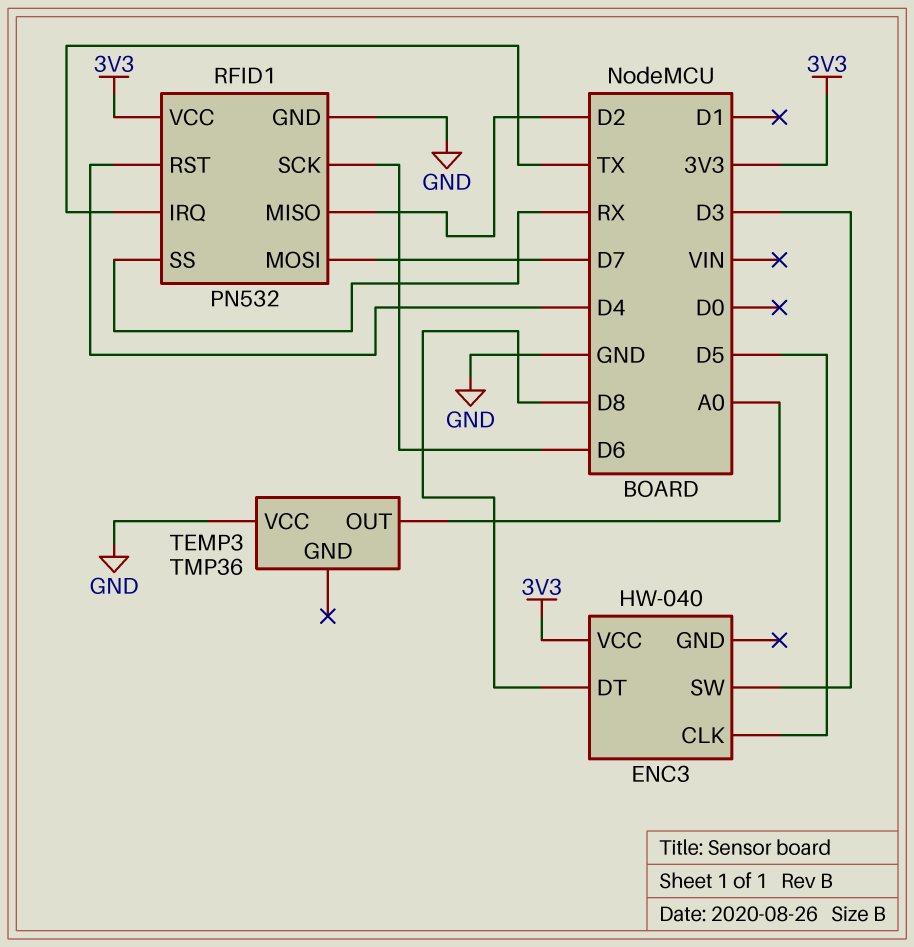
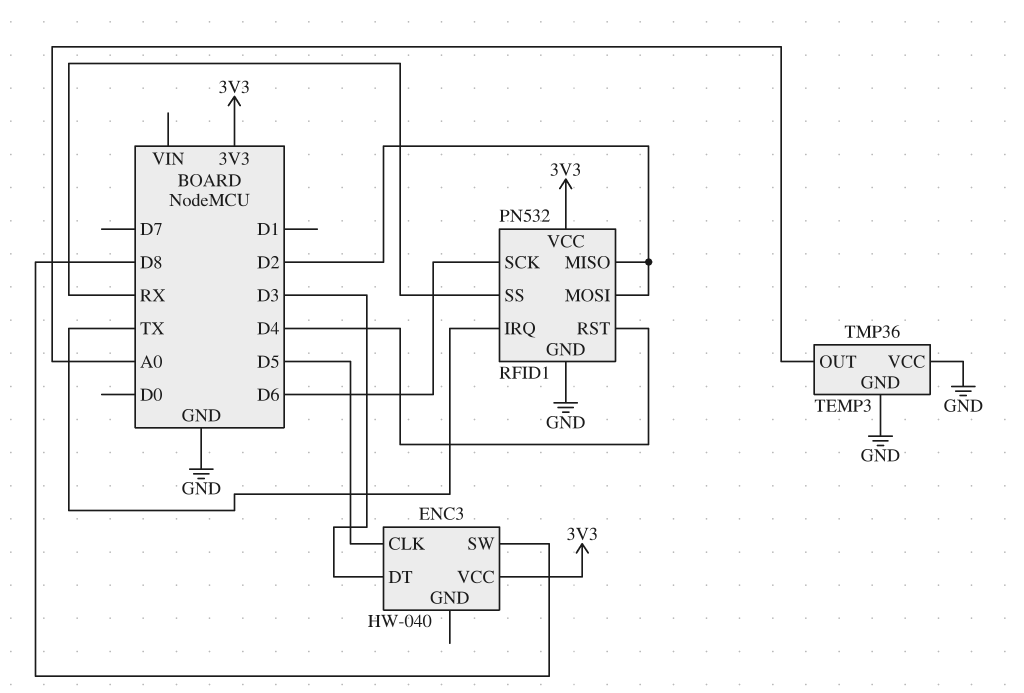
ENC3 pin DT: D8 -> D3
ENC3 pin SW: D3 -> D8
RFID1 pin MOSI: D7 -> D2
TEMP3 pin GND: none -> GND

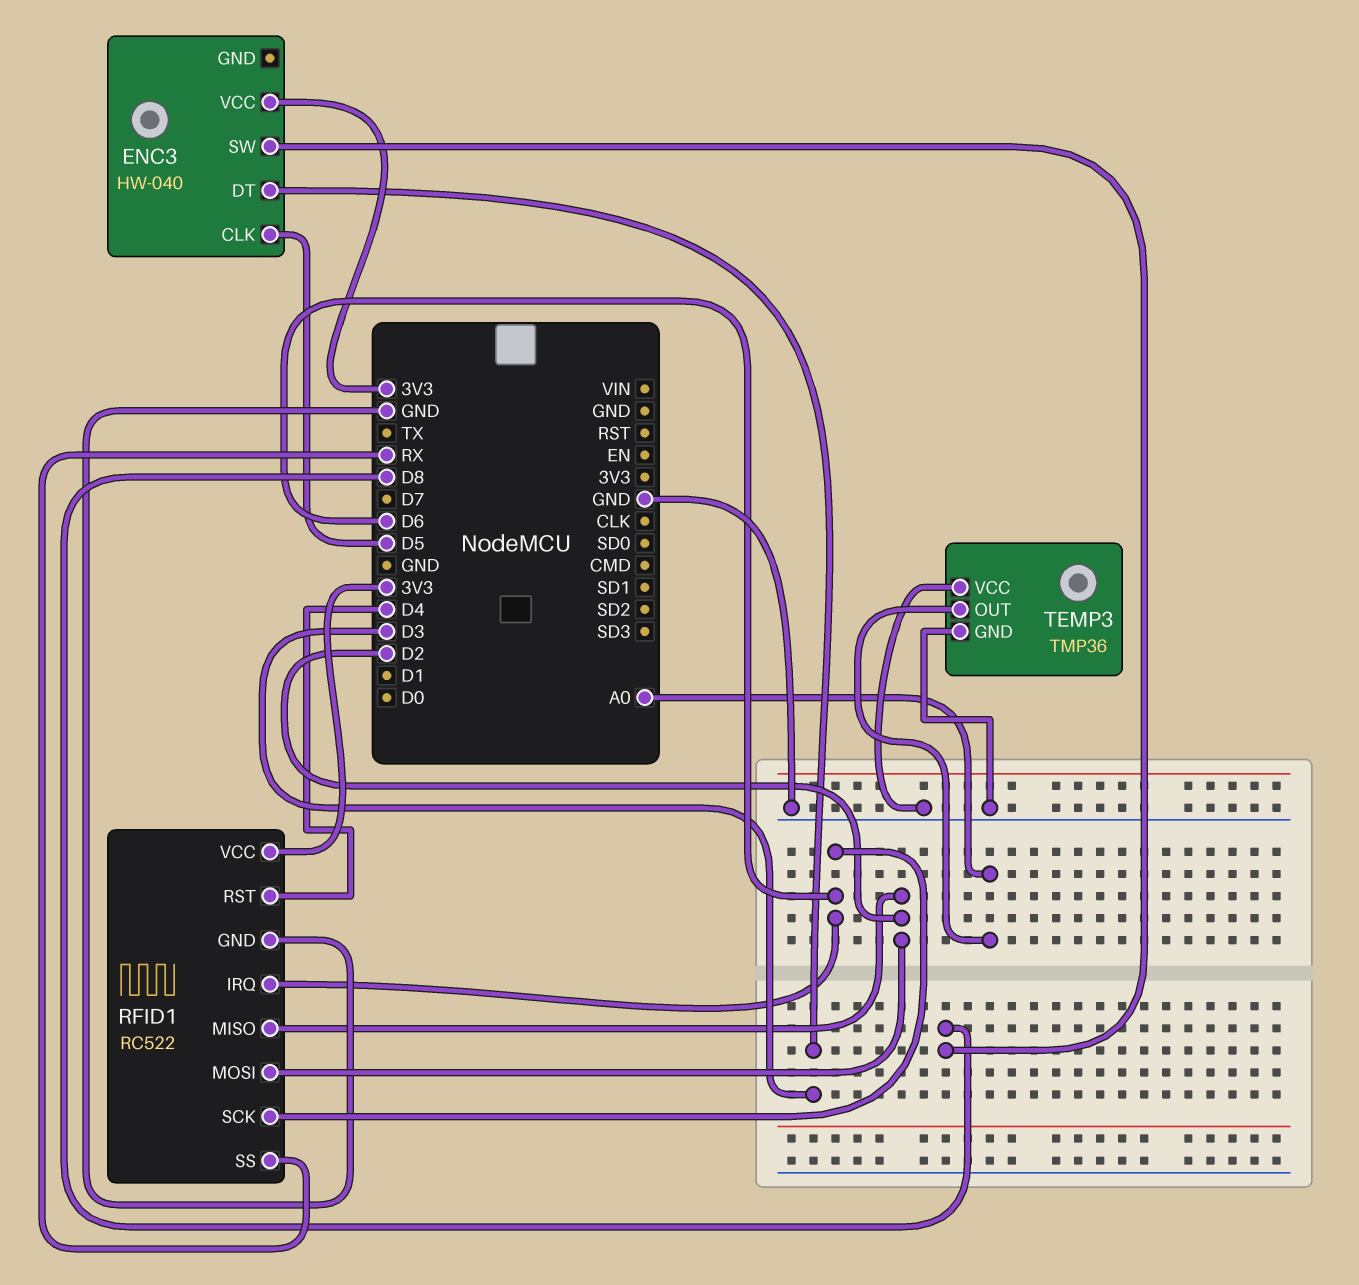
RFID1: PN532 -> RC522
RFID1 pin IRQ: TX -> D6

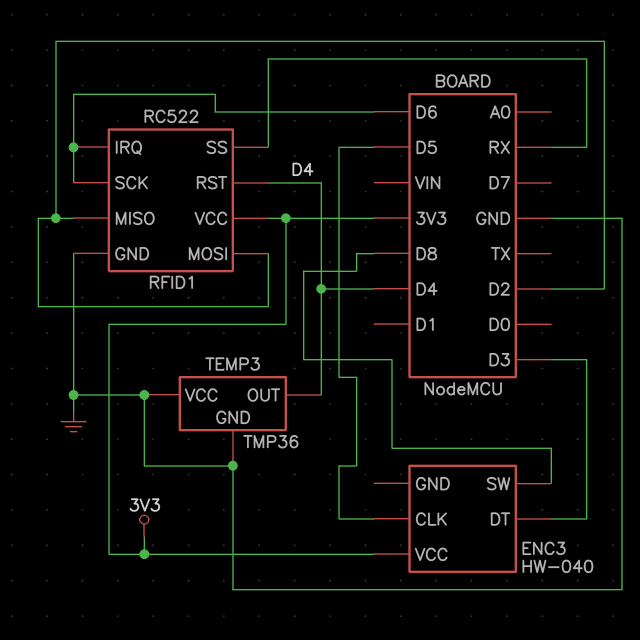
TEMP3 pin OUT: A0 -> D4

